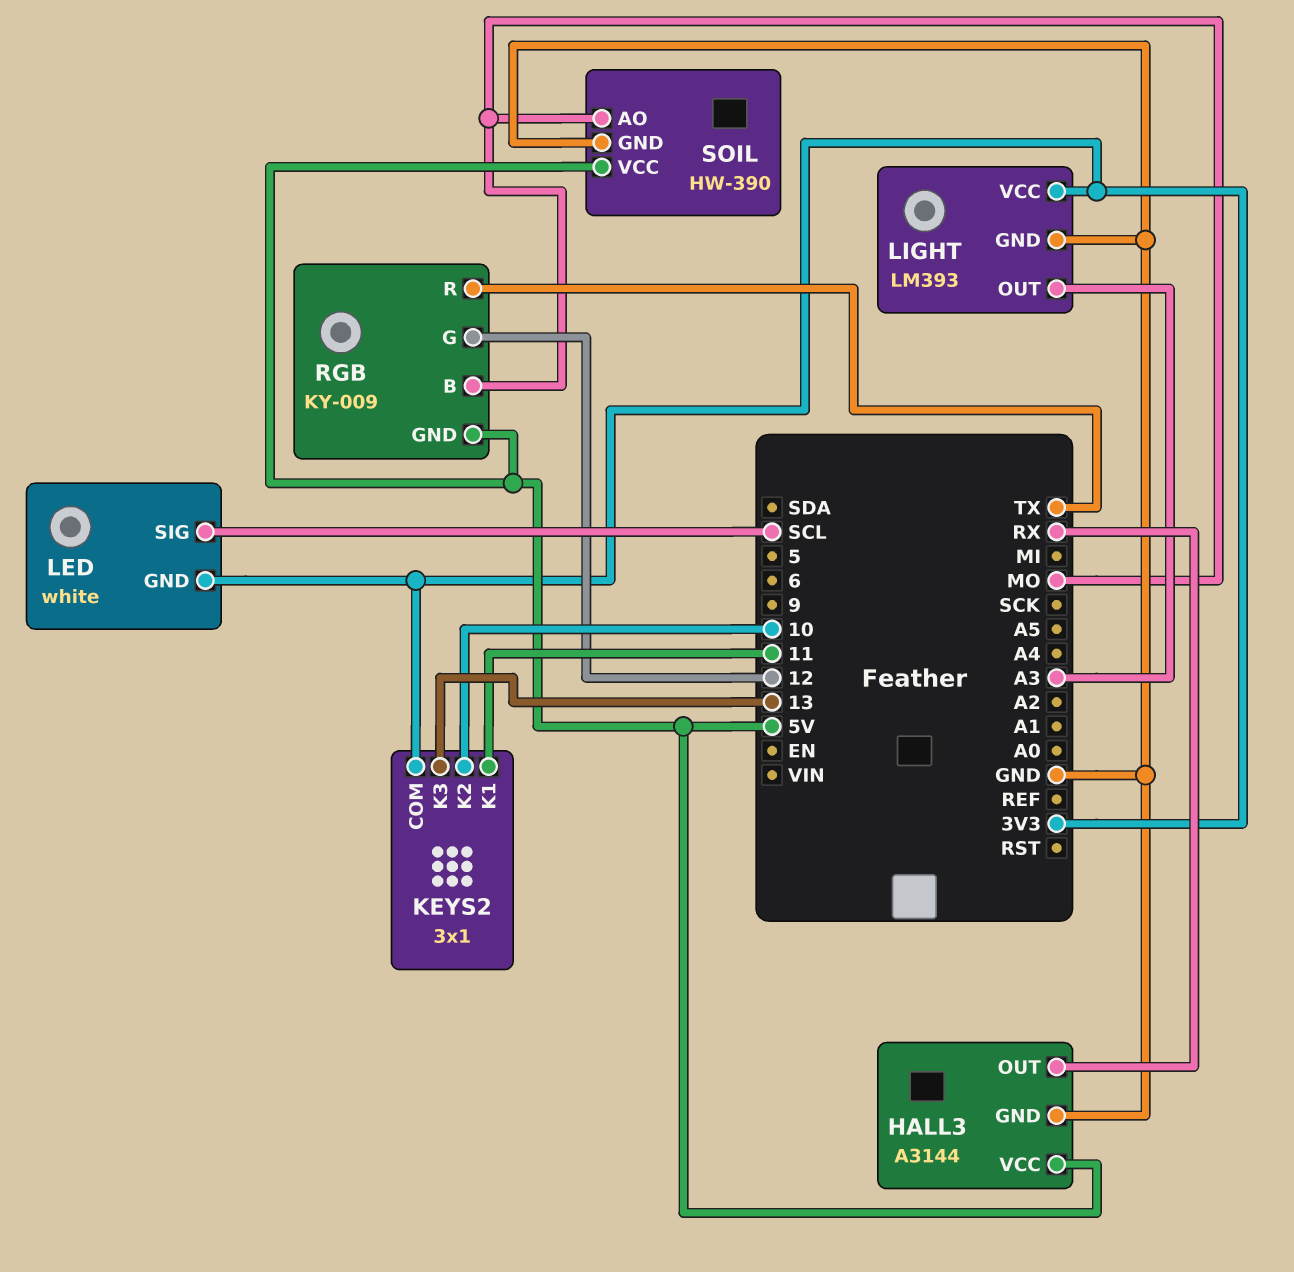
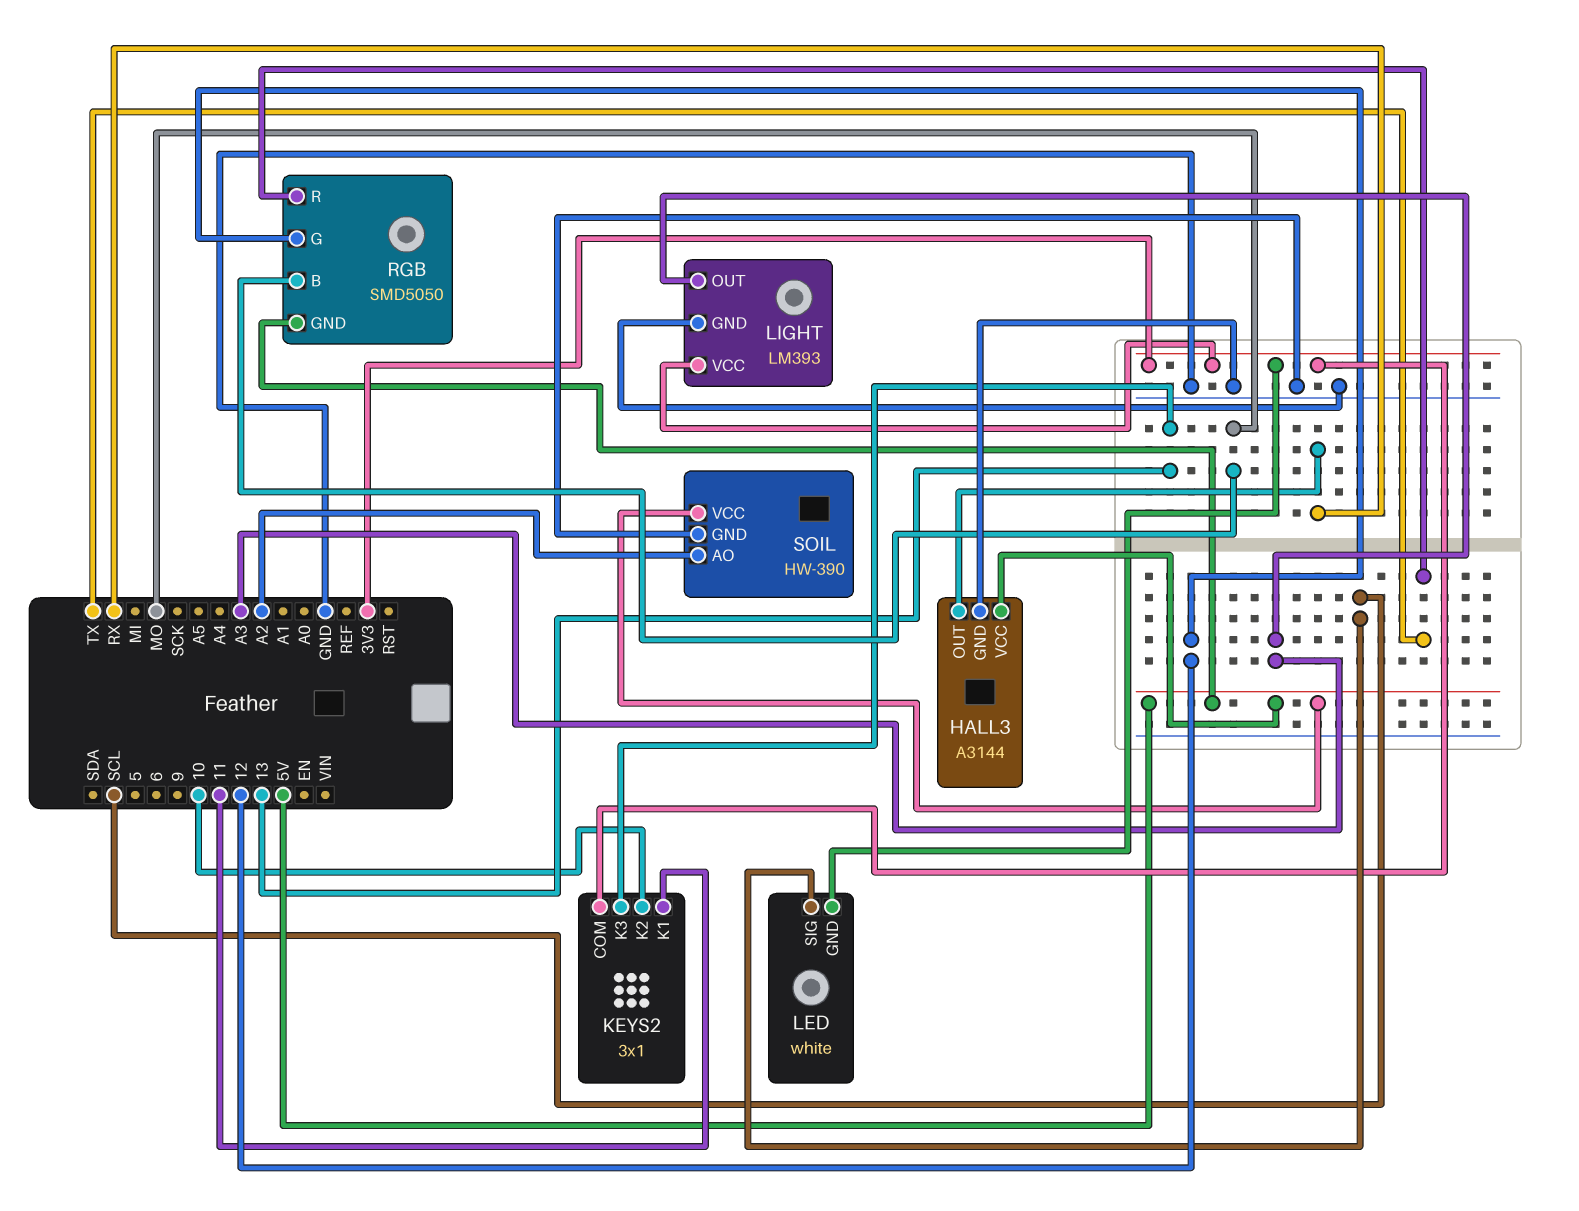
RGB: KY-009 -> SMD5050
SOIL pin AO: MO -> A2

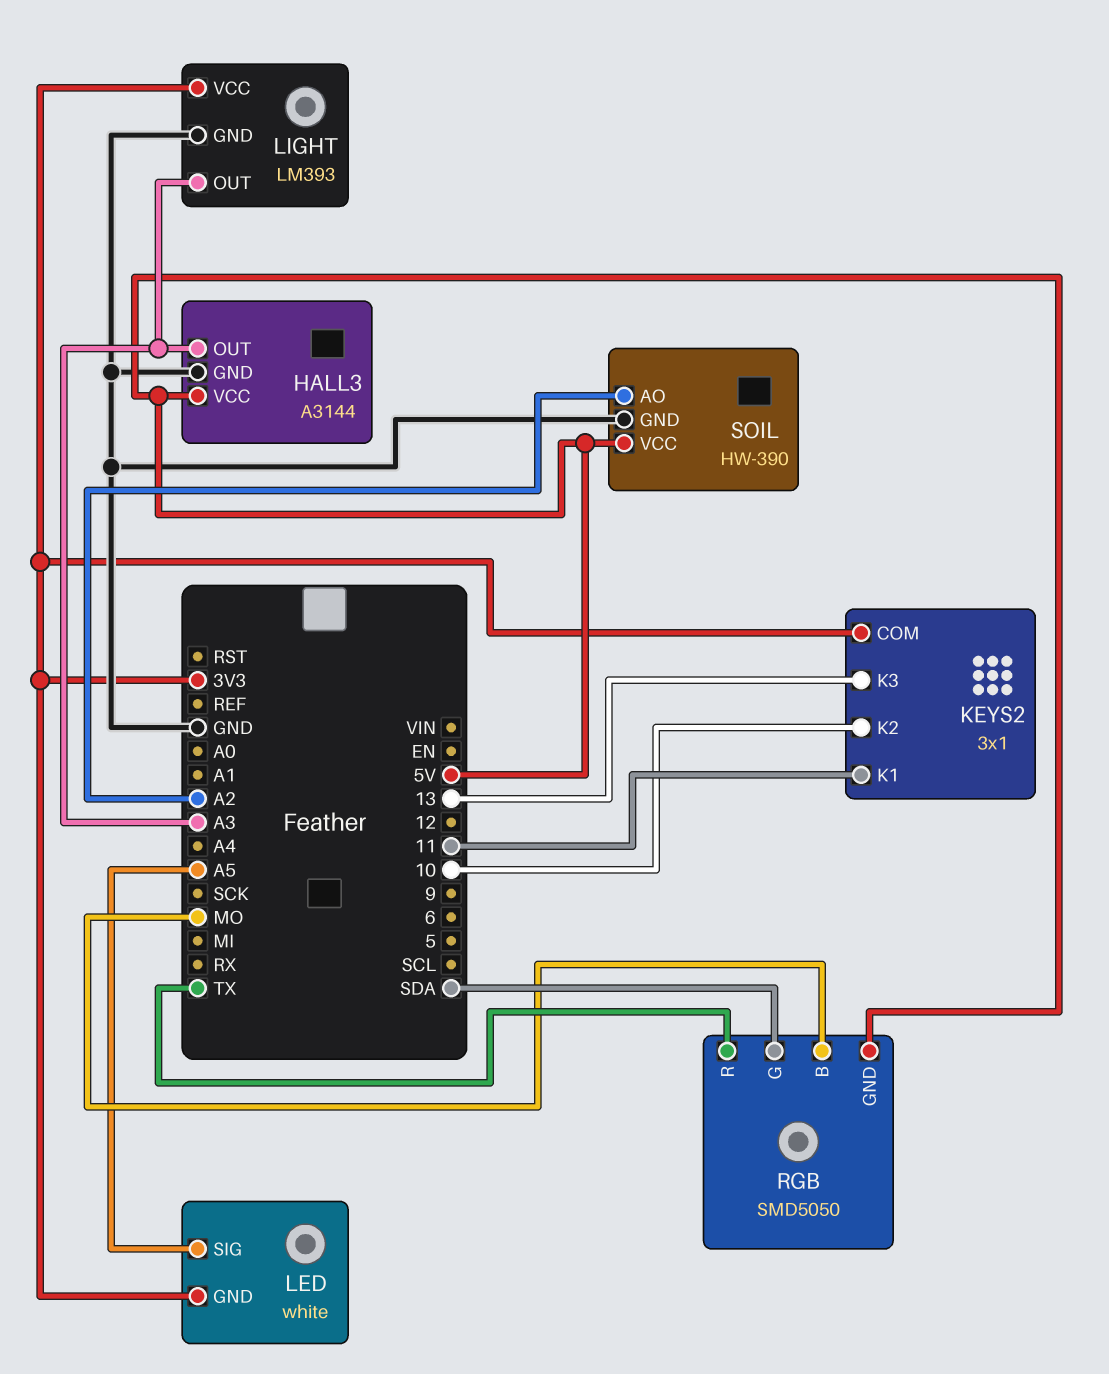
HALL3 pin OUT: RX -> A3
LED pin SIG: SCL -> A5
RGB pin G: 12 -> SDA

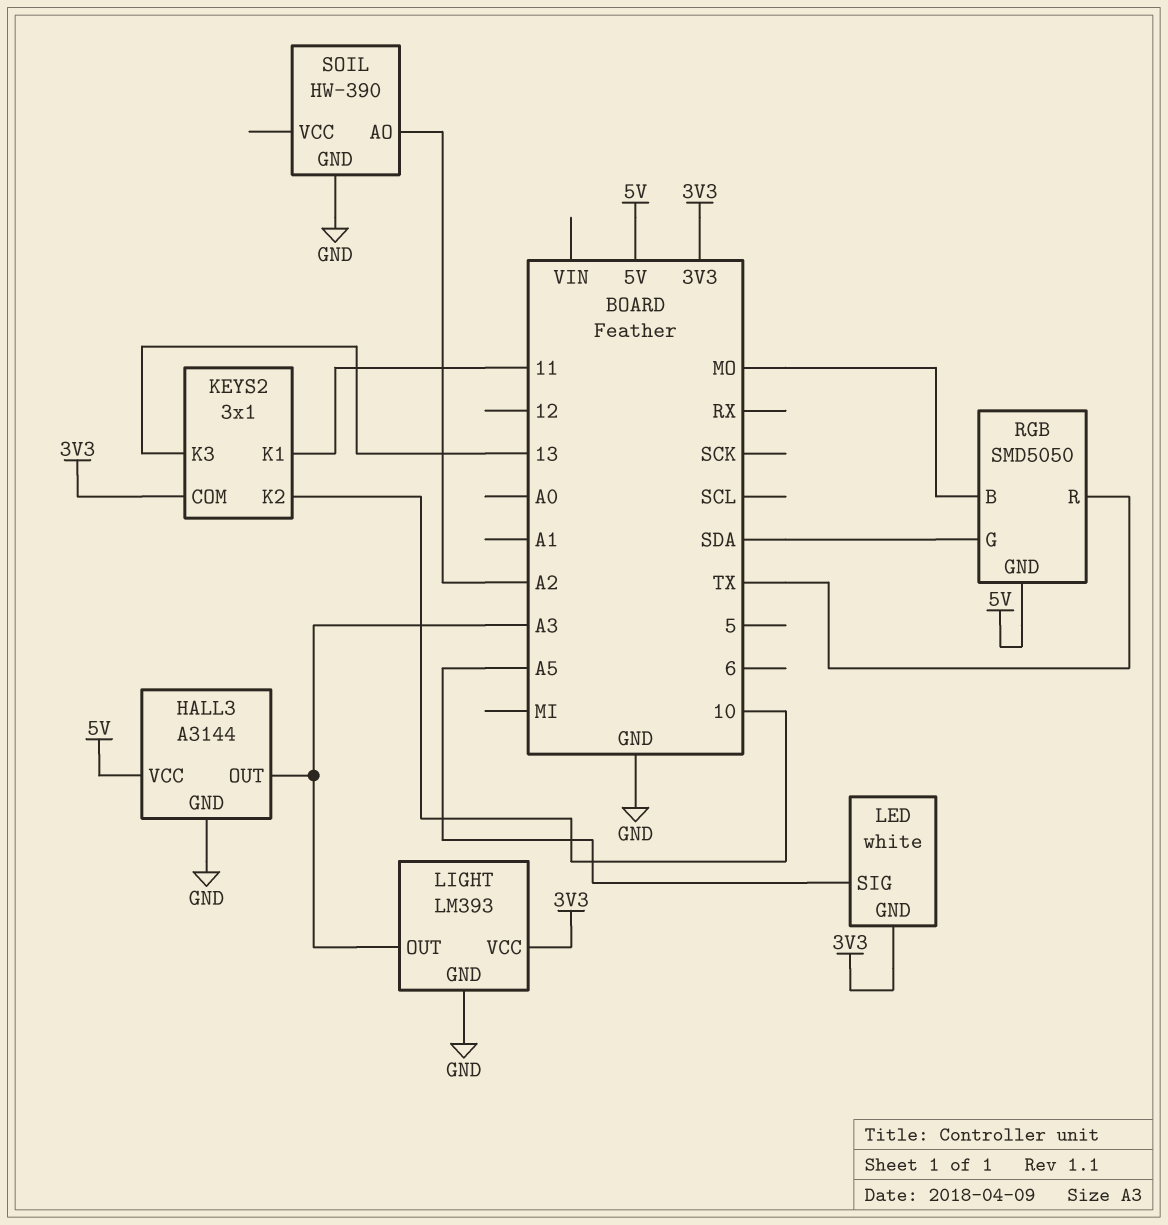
SOIL pin VCC: 5V -> none

